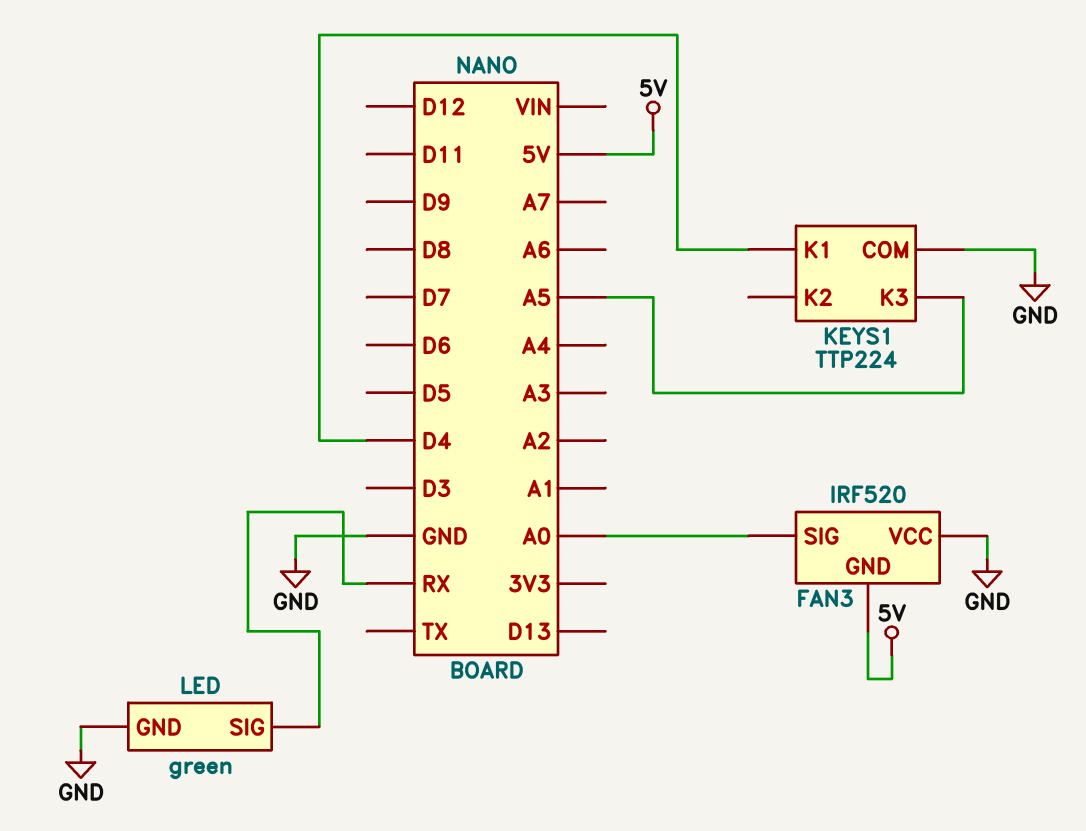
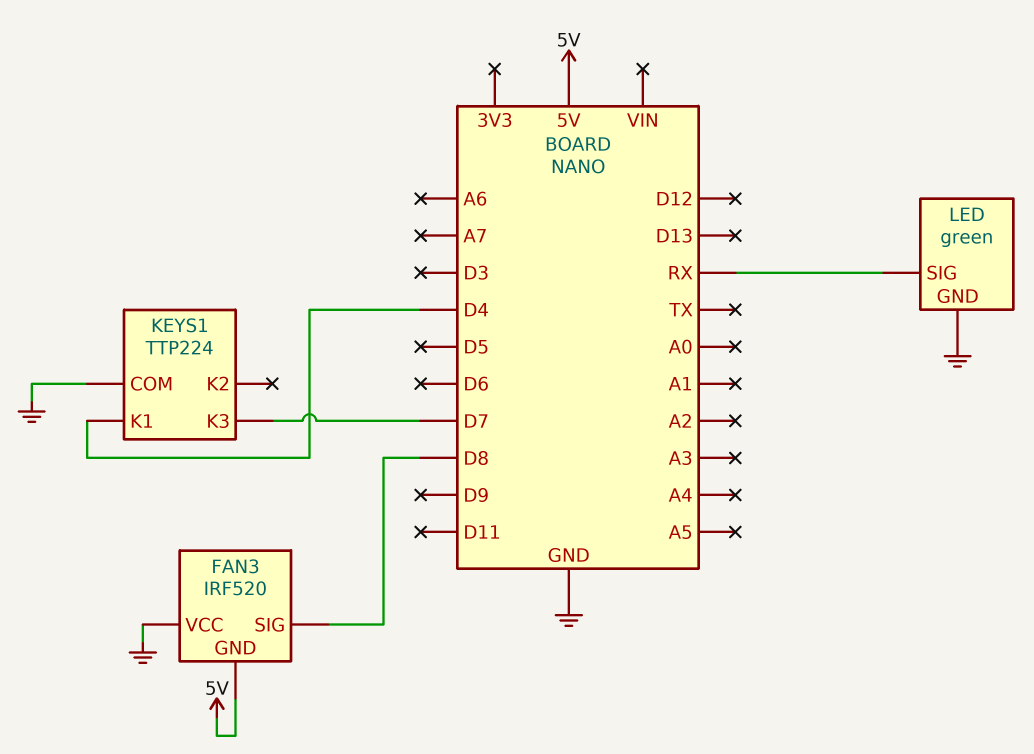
FAN3 pin SIG: A0 -> D8
KEYS1 pin K3: A5 -> D7

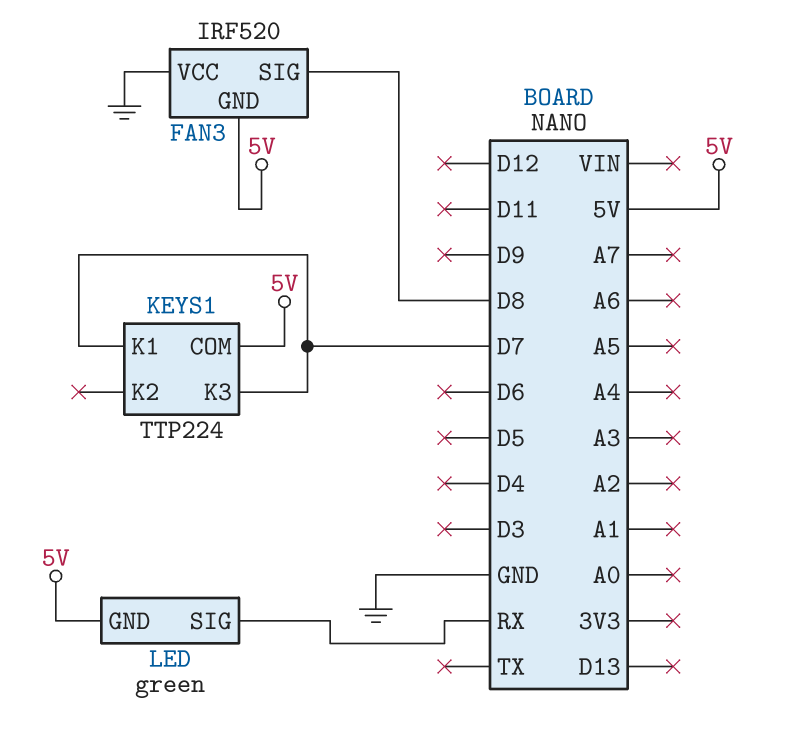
KEYS1 pin COM: GND -> 5V
KEYS1 pin K1: D4 -> D7
LED pin GND: GND -> 5V

